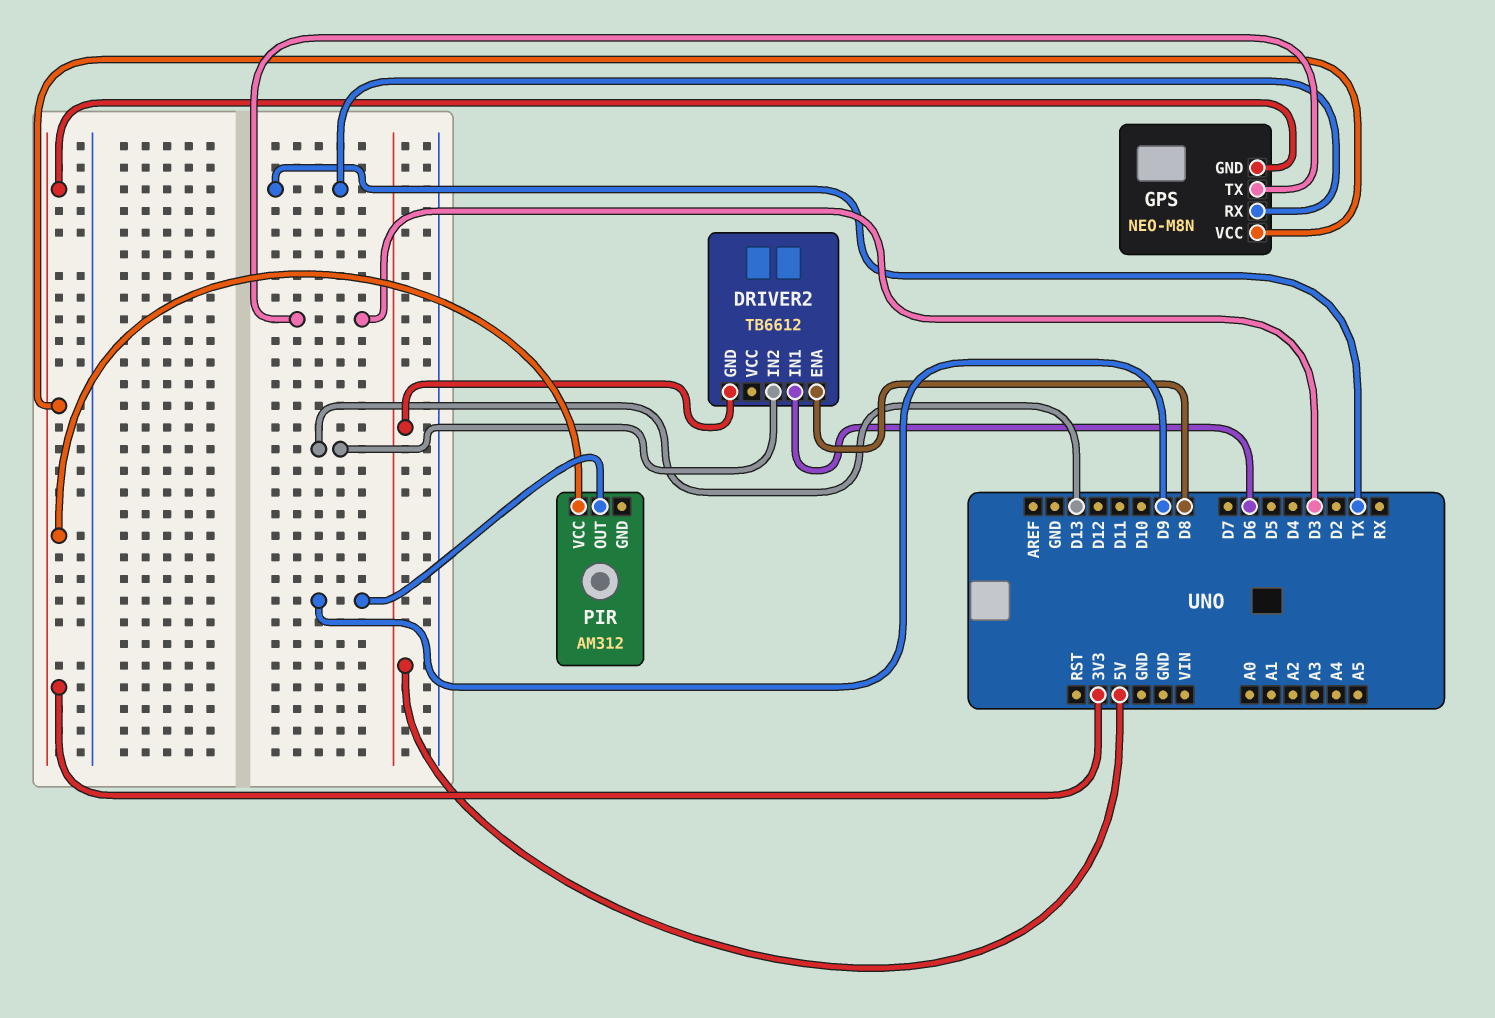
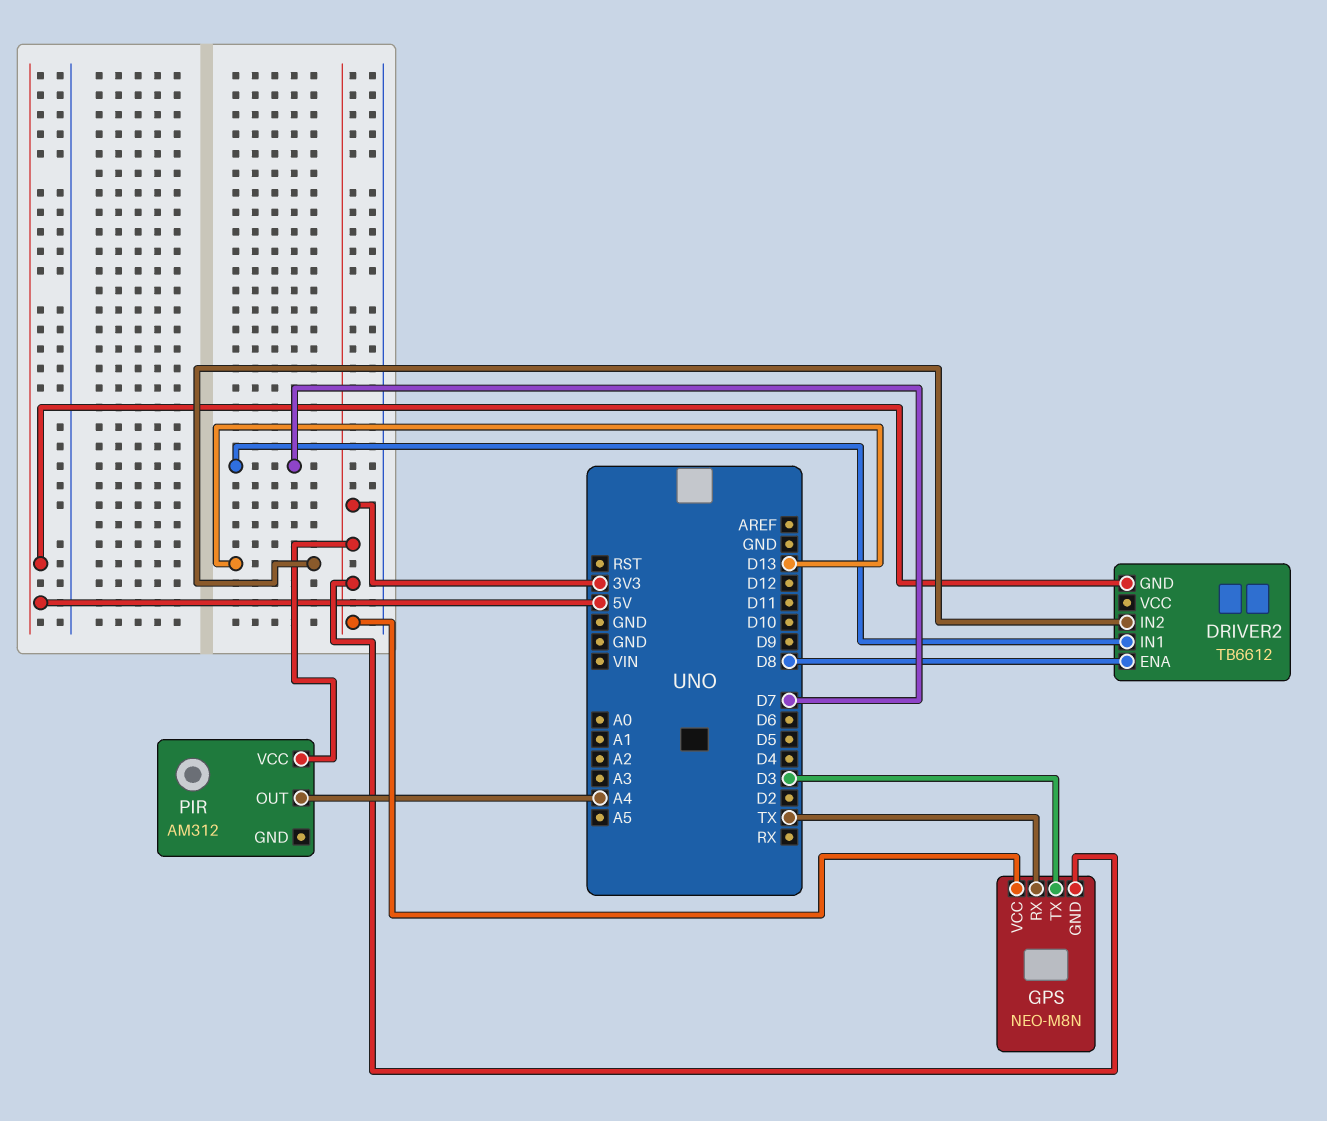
DRIVER2 pin IN1: D6 -> D7
PIR pin OUT: D9 -> A4

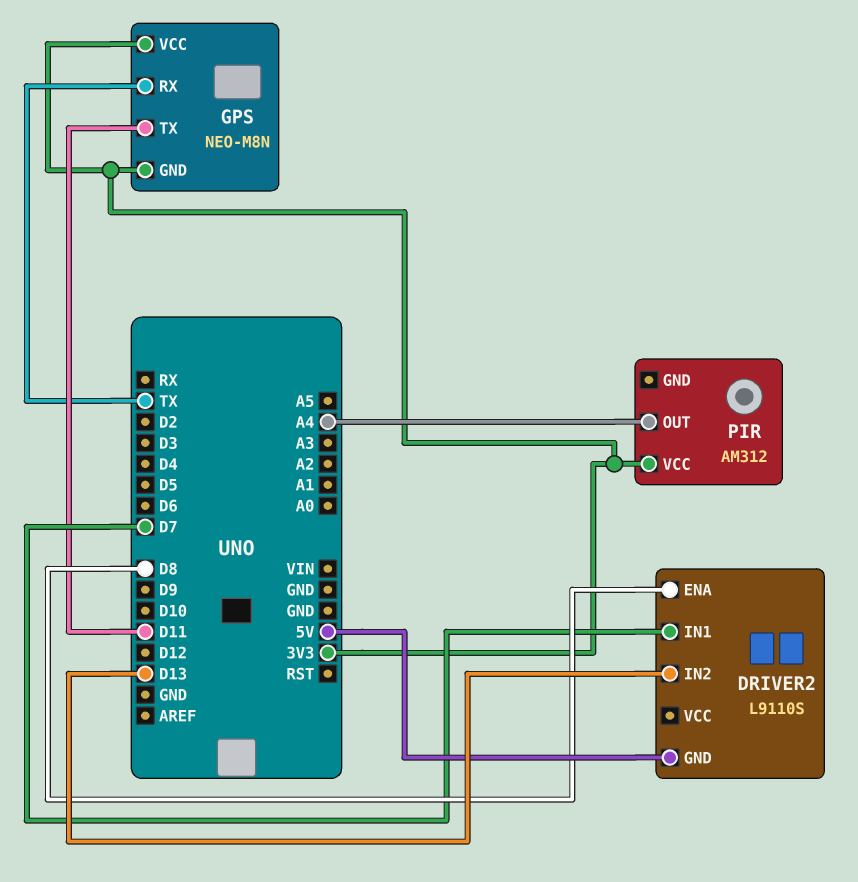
DRIVER2: TB6612 -> L9110S
GPS pin TX: D3 -> D11

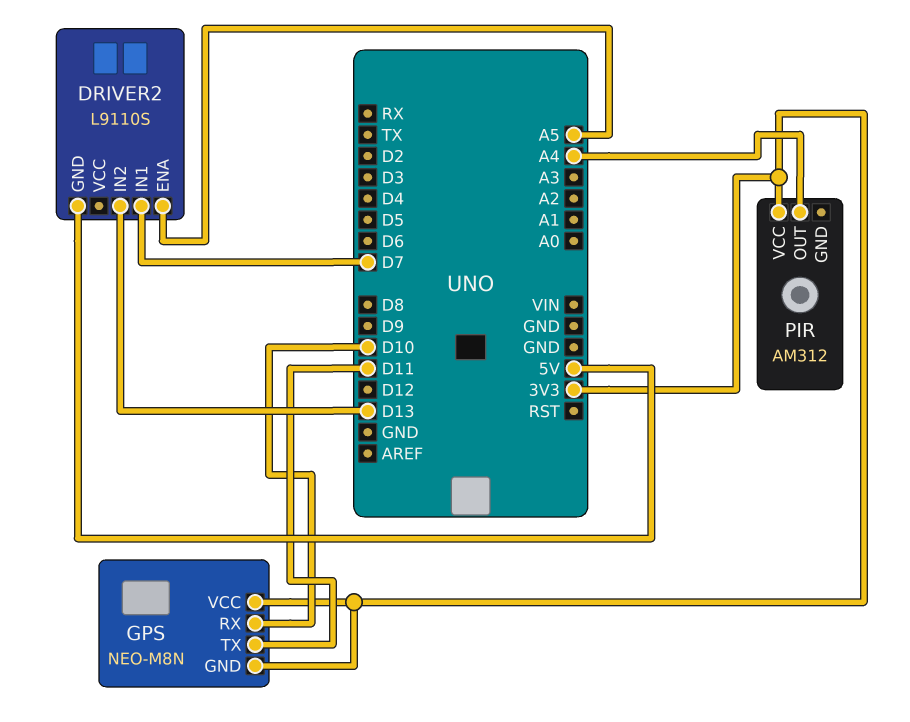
DRIVER2 pin ENA: D8 -> A5
GPS pin RX: TX -> D10

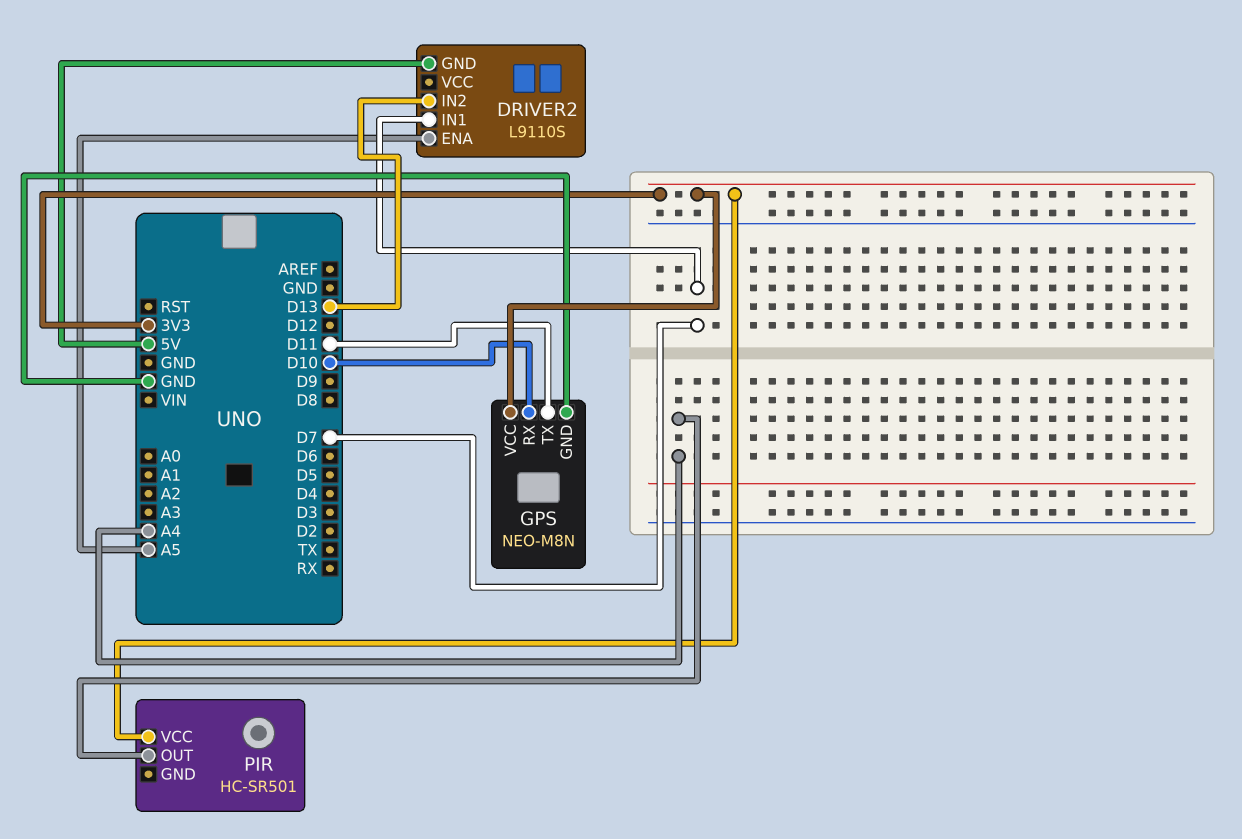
GPS pin GND: 3V3 -> GND
PIR: AM312 -> HC-SR501

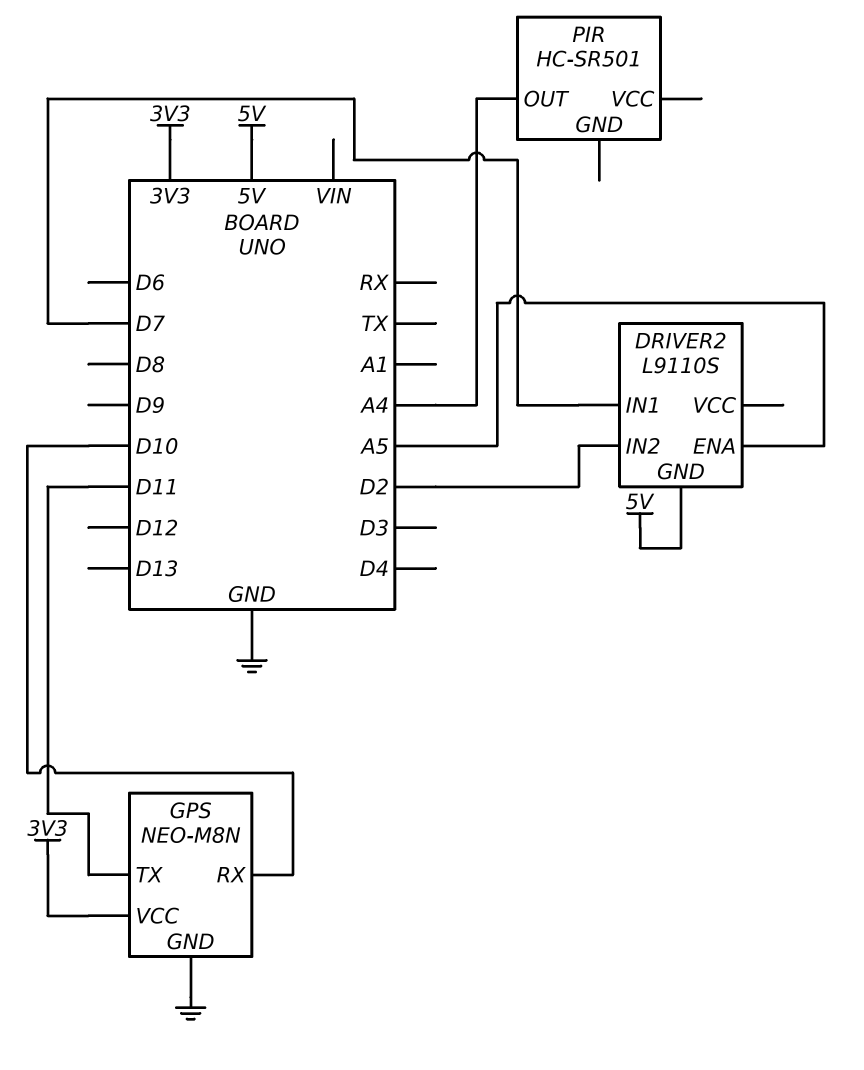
DRIVER2 pin IN2: D13 -> D2
PIR pin VCC: 3V3 -> none

